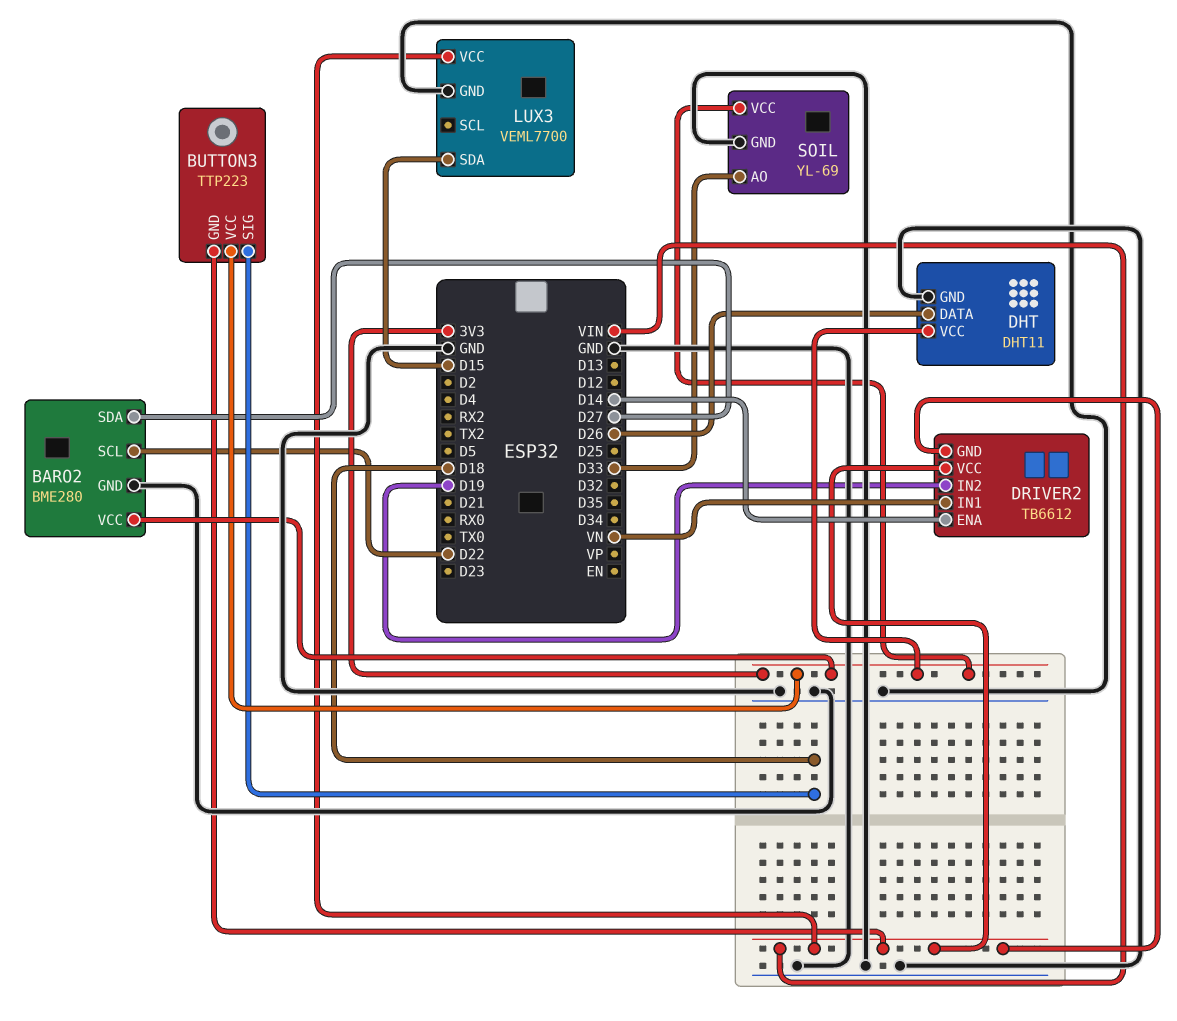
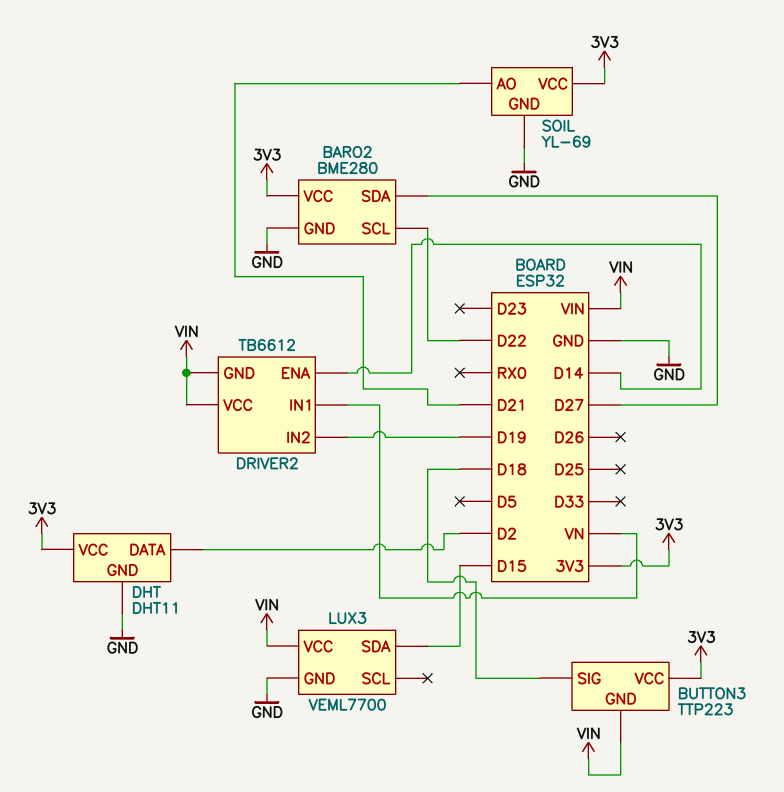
DHT pin DATA: D26 -> D2
SOIL pin AO: D33 -> D21

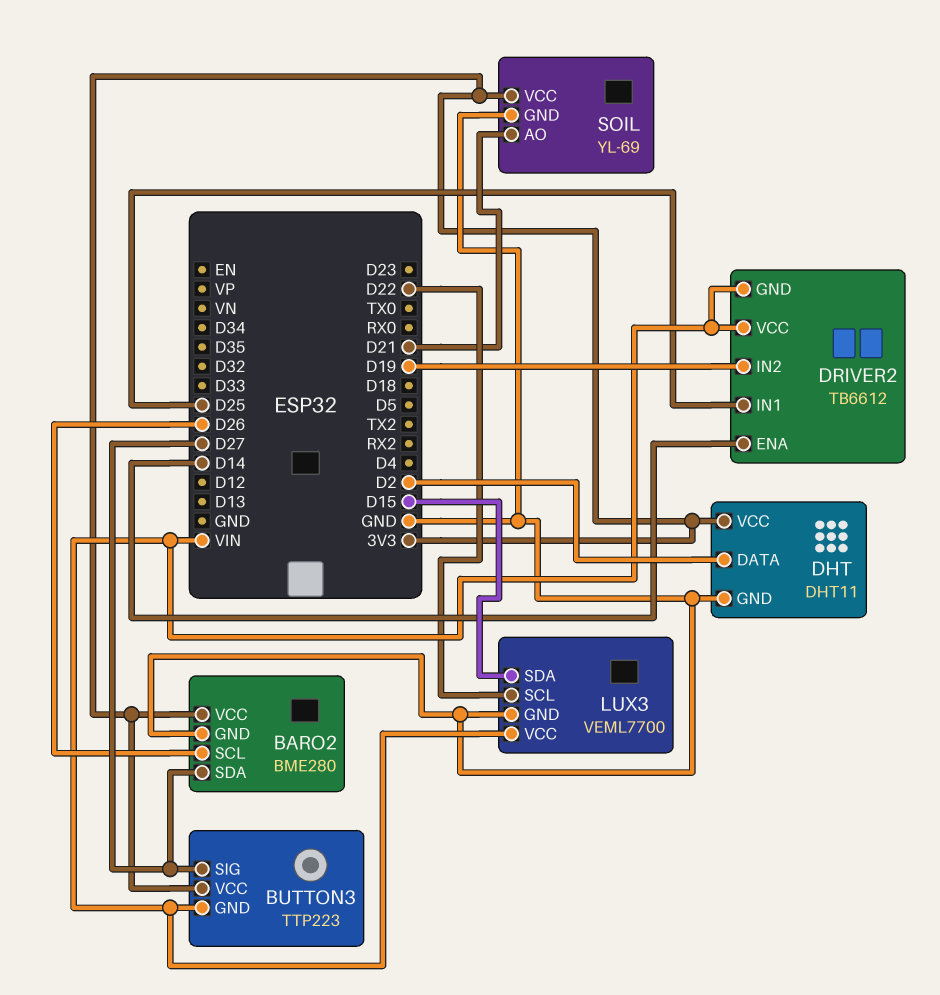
BARO2 pin SCL: D22 -> D26
BUTTON3 pin SIG: D18 -> D27
DRIVER2 pin IN1: VN -> D25
LUX3 pin SCL: none -> D22

